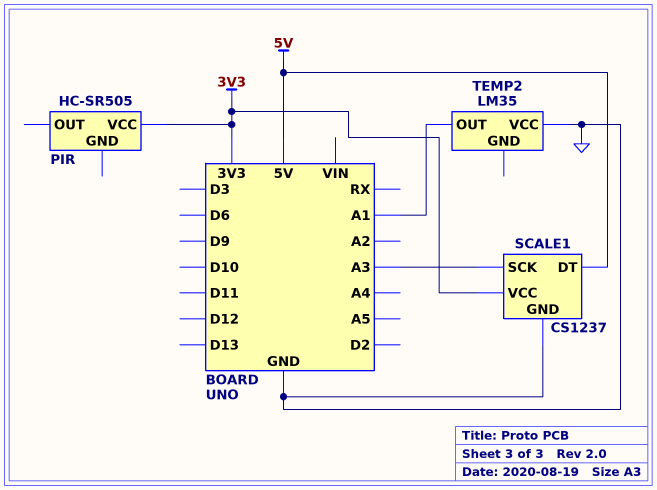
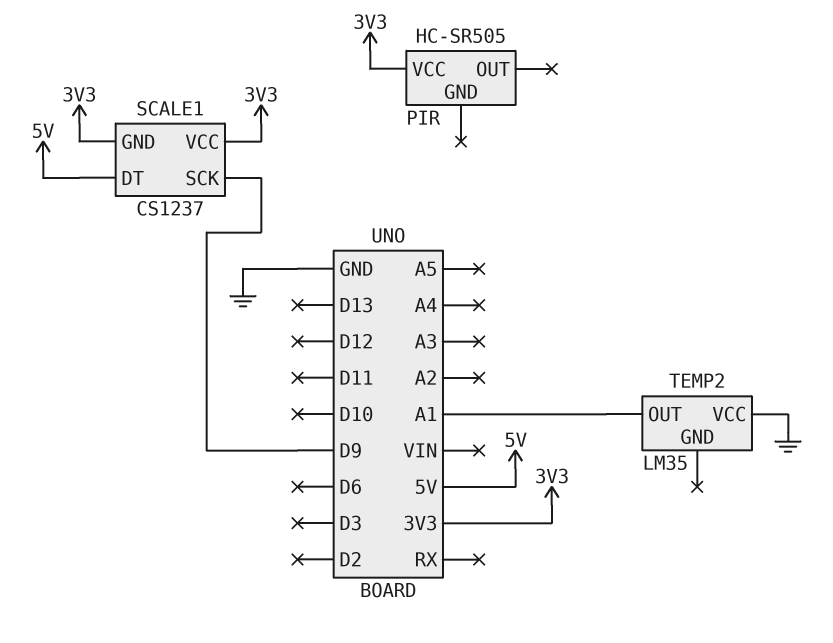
SCALE1 pin GND: GND -> 3V3
SCALE1 pin SCK: A3 -> D9

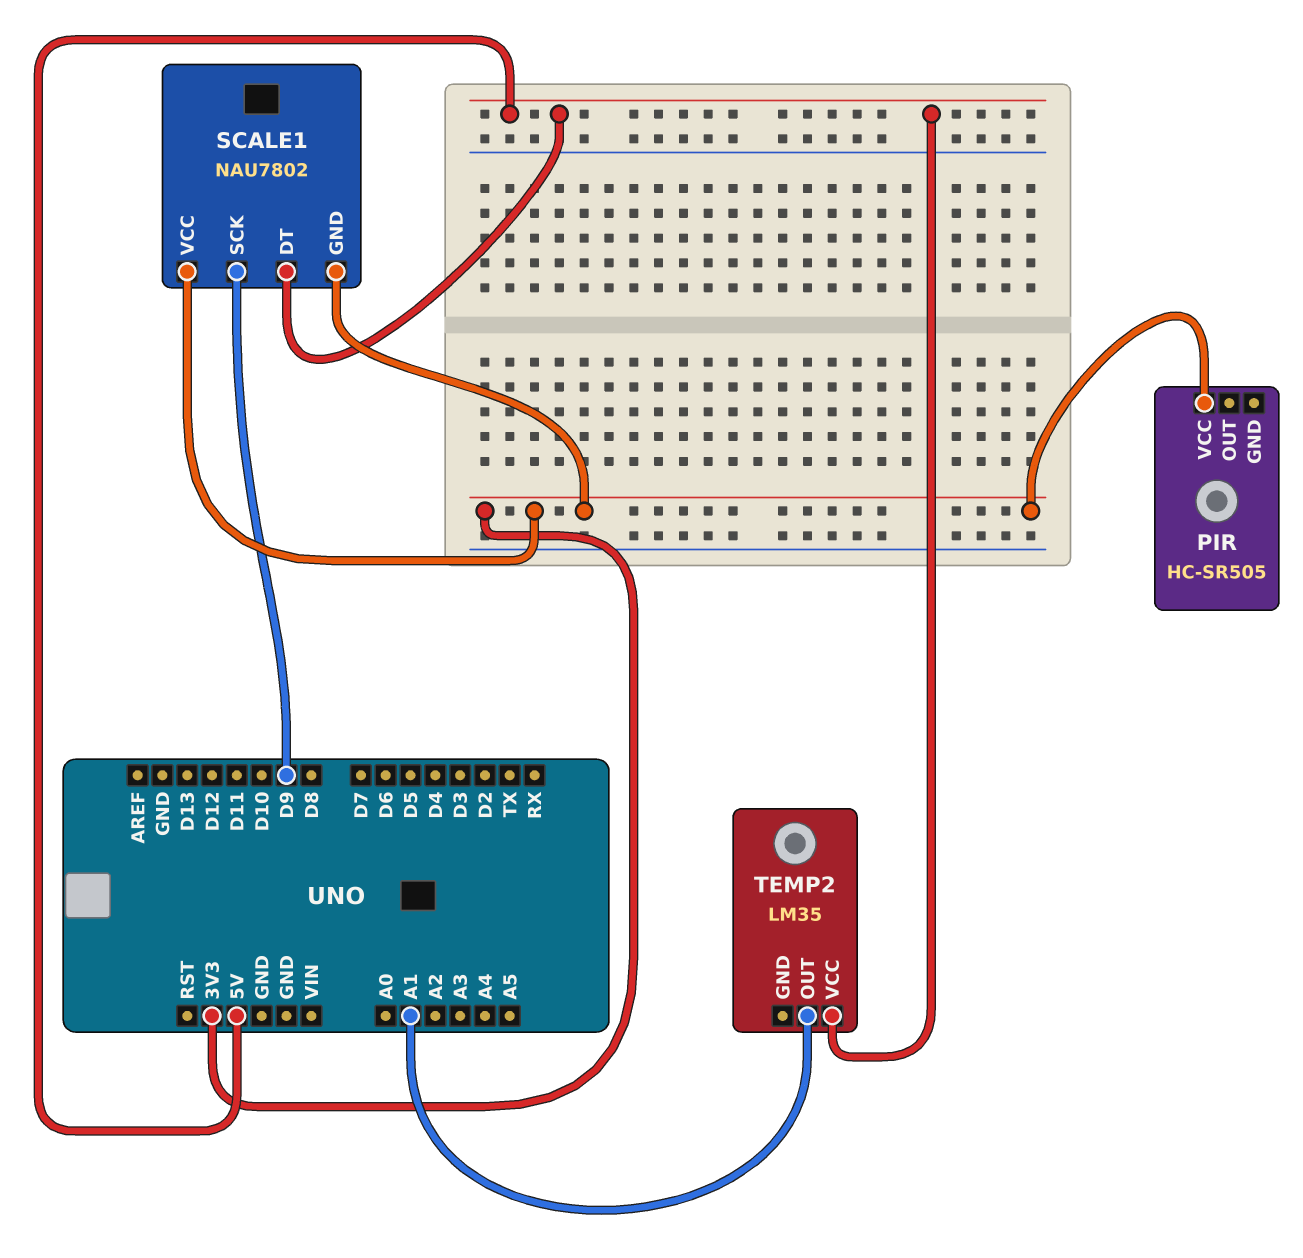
SCALE1: CS1237 -> NAU7802
TEMP2 pin VCC: GND -> 5V

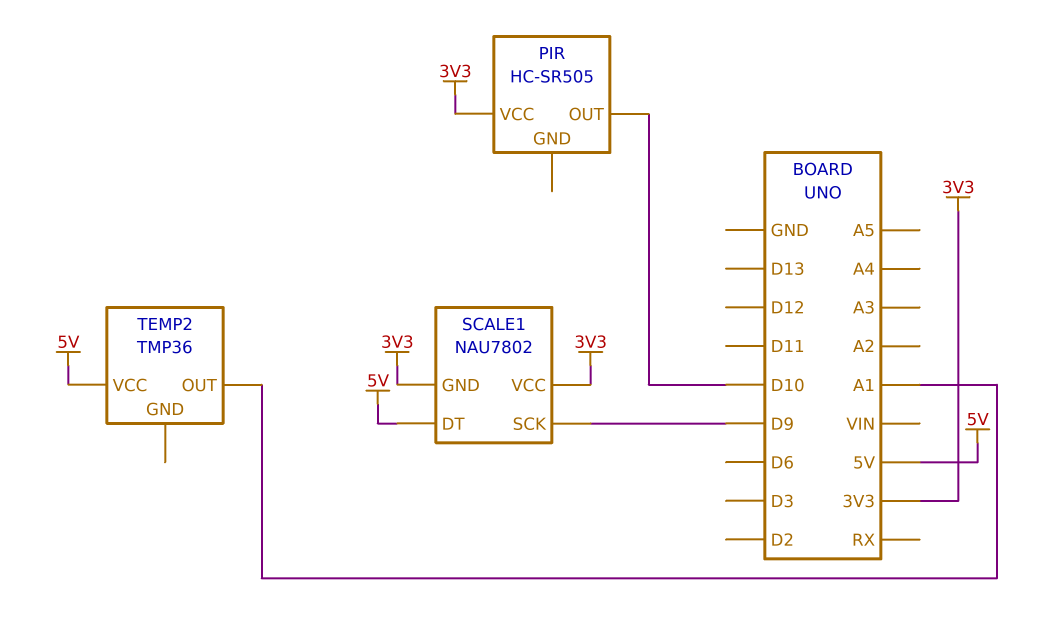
PIR pin OUT: none -> D10
TEMP2: LM35 -> TMP36

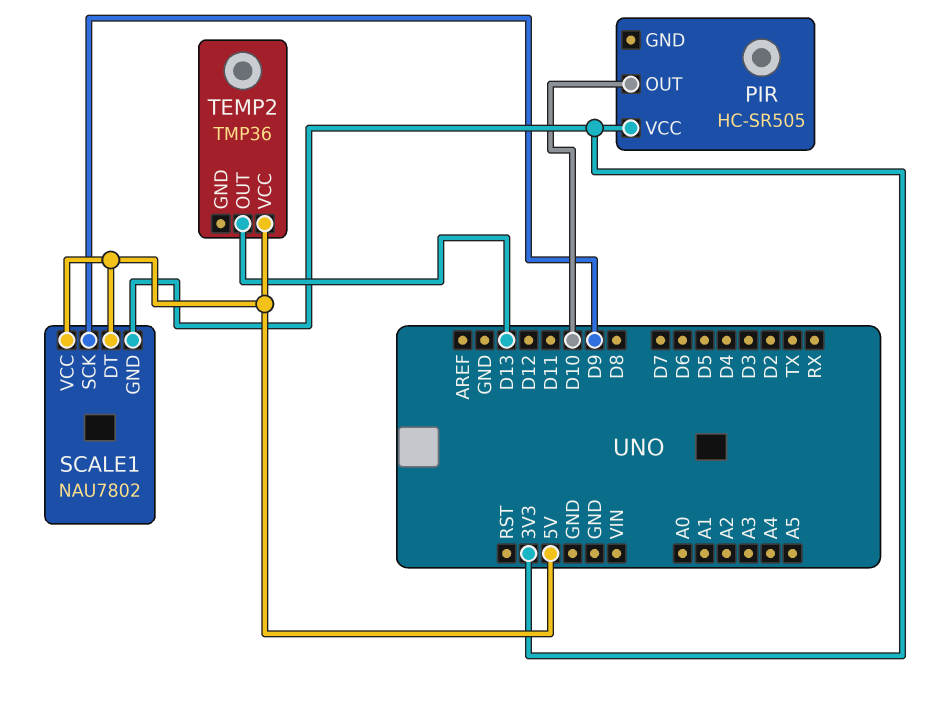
SCALE1 pin VCC: 3V3 -> 5V
TEMP2 pin OUT: A1 -> D13

